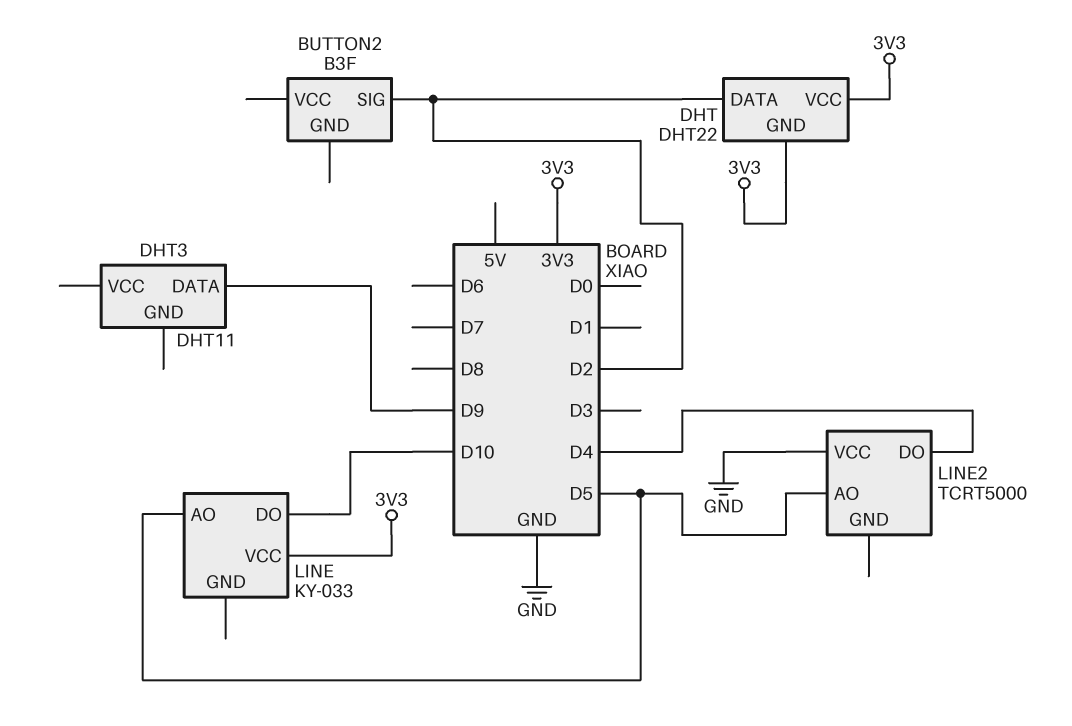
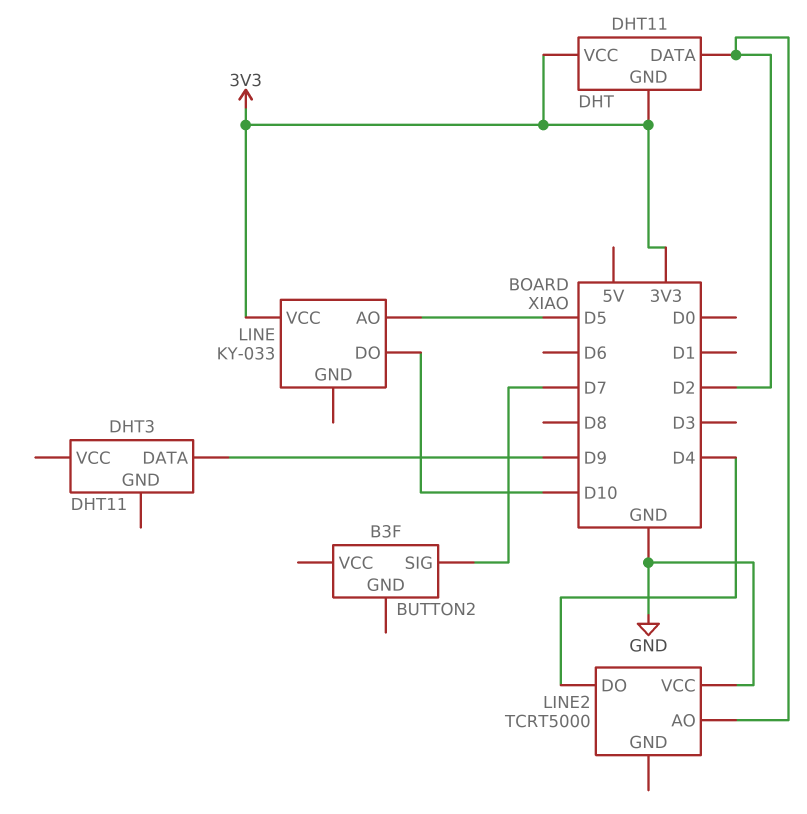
BUTTON2 pin SIG: D2 -> D7
DHT: DHT22 -> DHT11
LINE2 pin AO: D5 -> D2

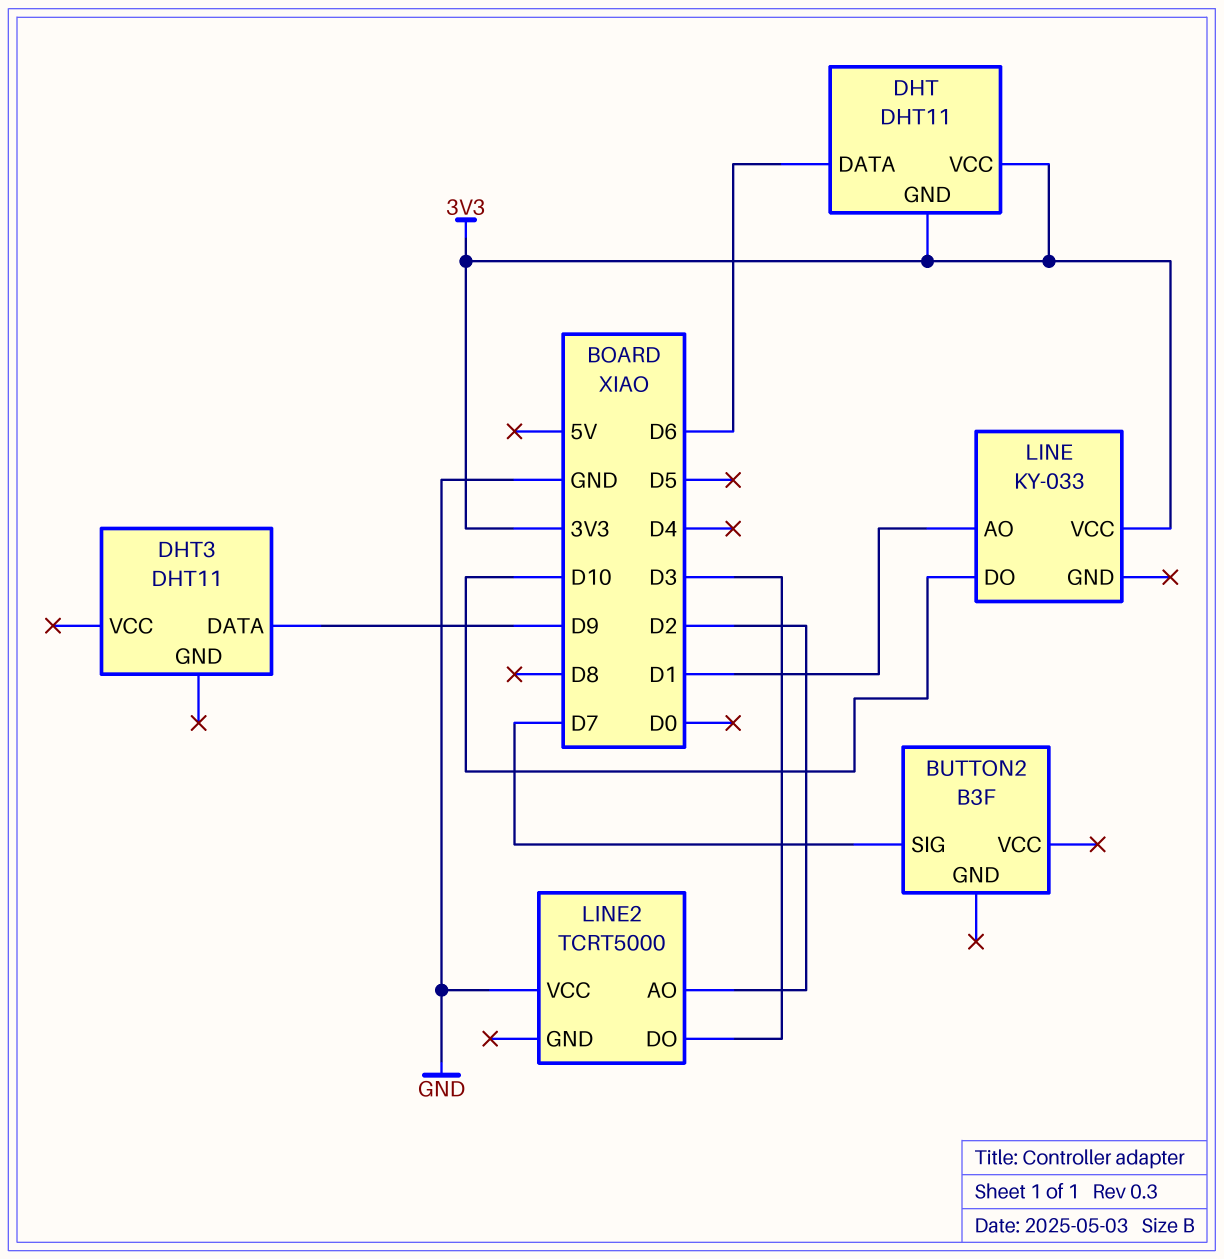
DHT pin DATA: D2 -> D6
LINE pin AO: D5 -> D1
LINE2 pin DO: D4 -> D3

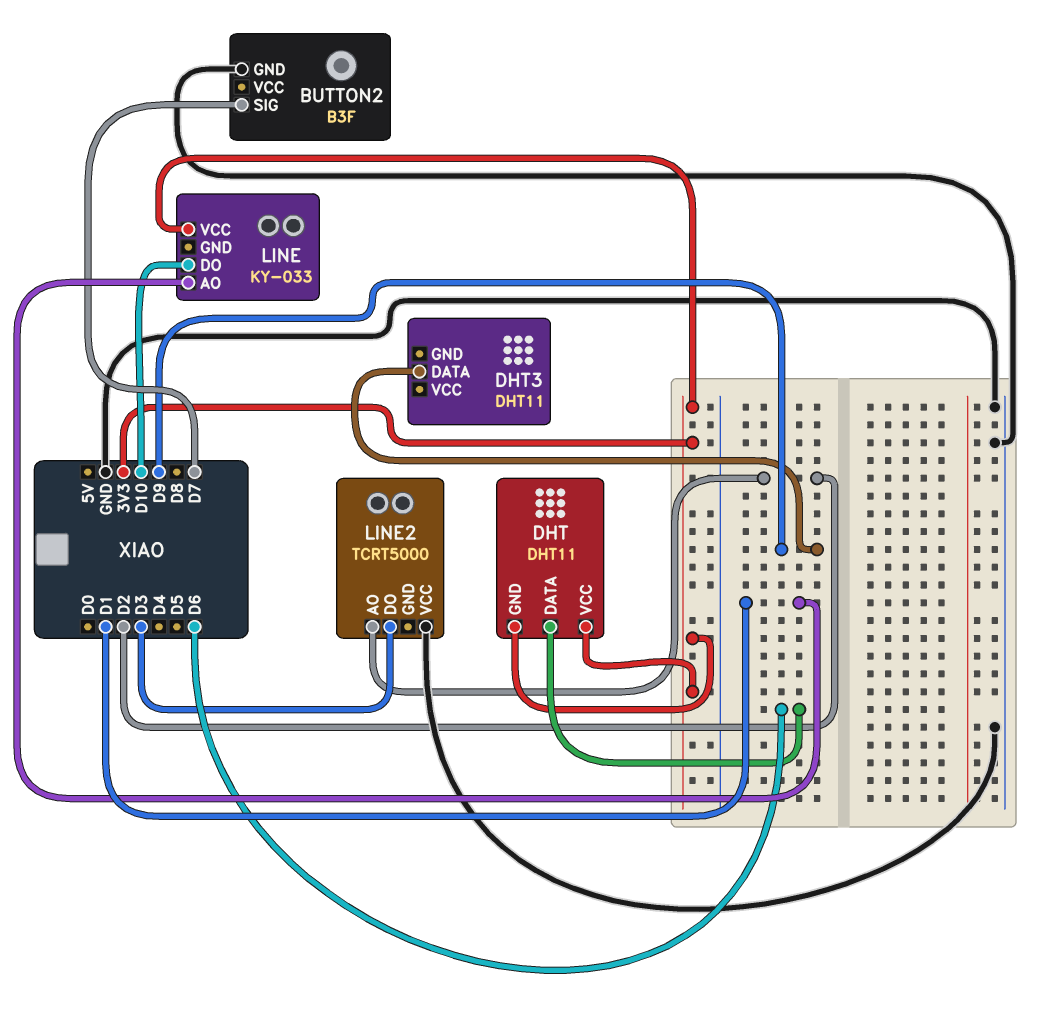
BUTTON2 pin GND: none -> GND

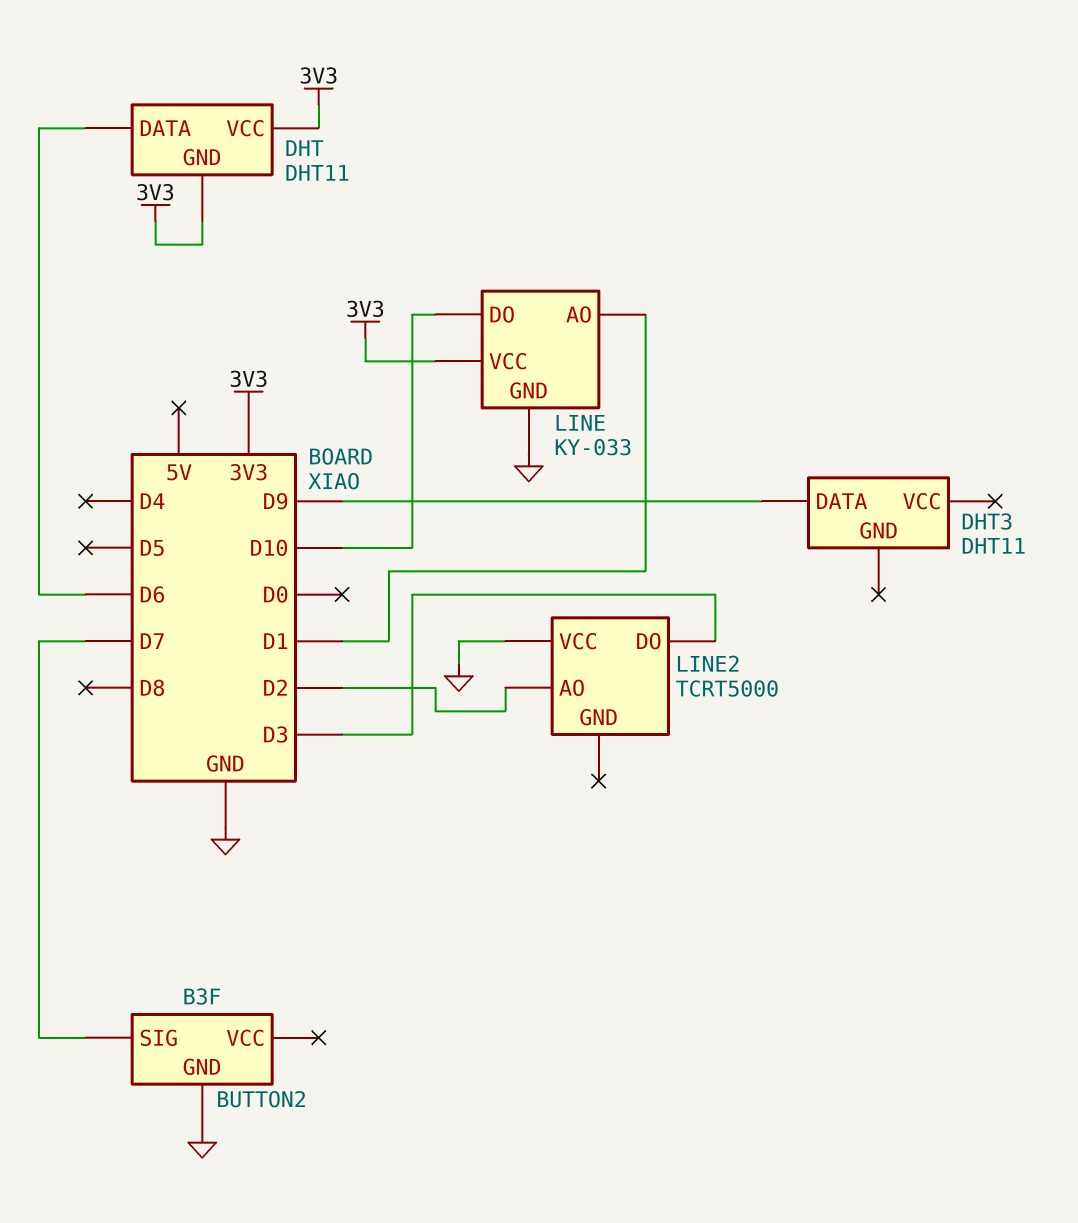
LINE pin GND: none -> GND

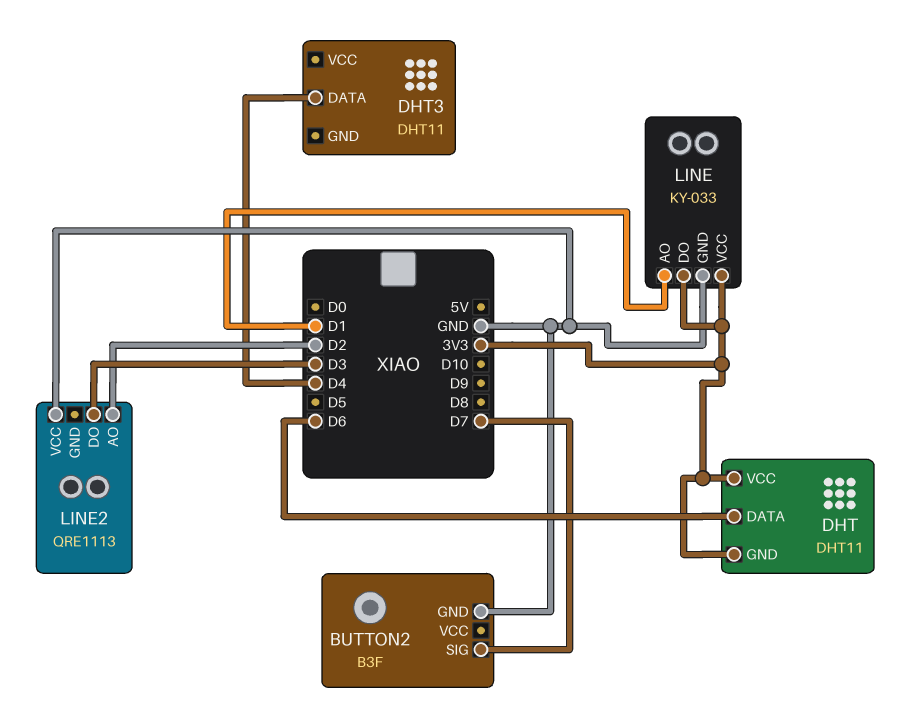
DHT3 pin DATA: D9 -> D4
LINE pin DO: D10 -> 3V3
LINE2: TCRT5000 -> QRE1113

